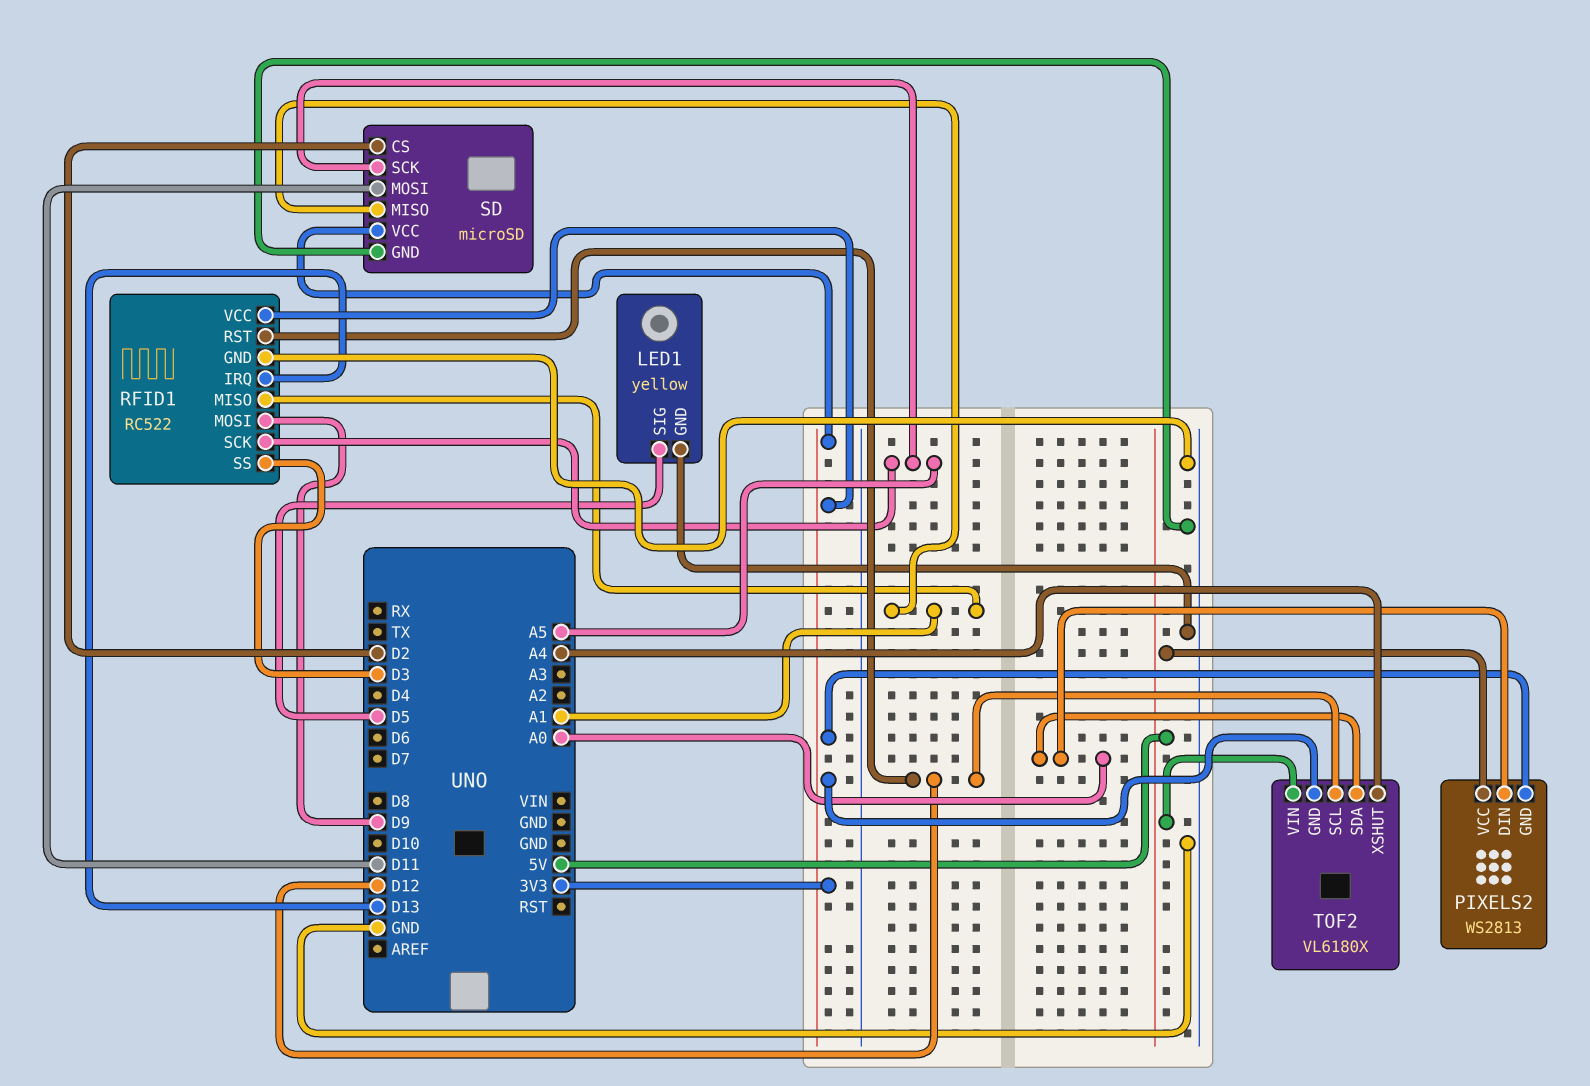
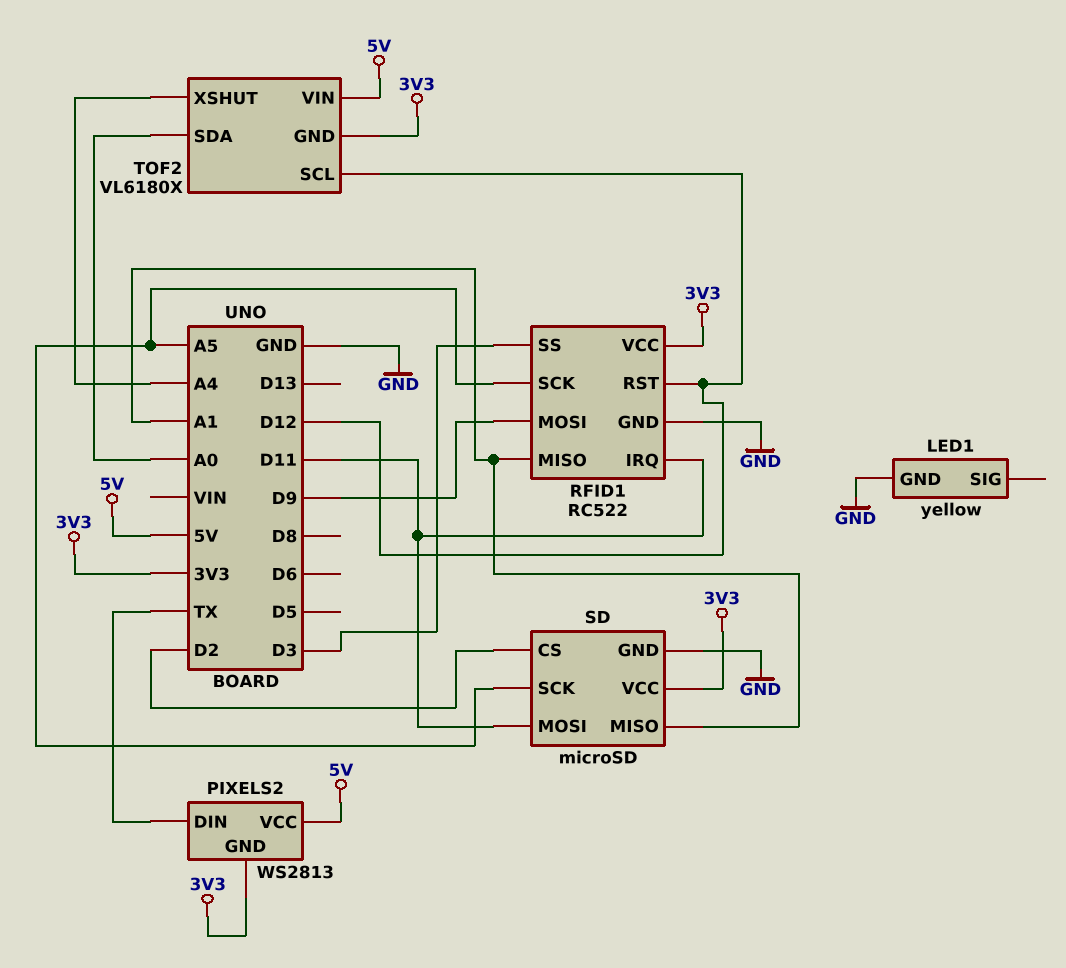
LED1 pin SIG: D5 -> none
PIXELS2 pin DIN: A0 -> TX
RFID1 pin IRQ: D13 -> D11

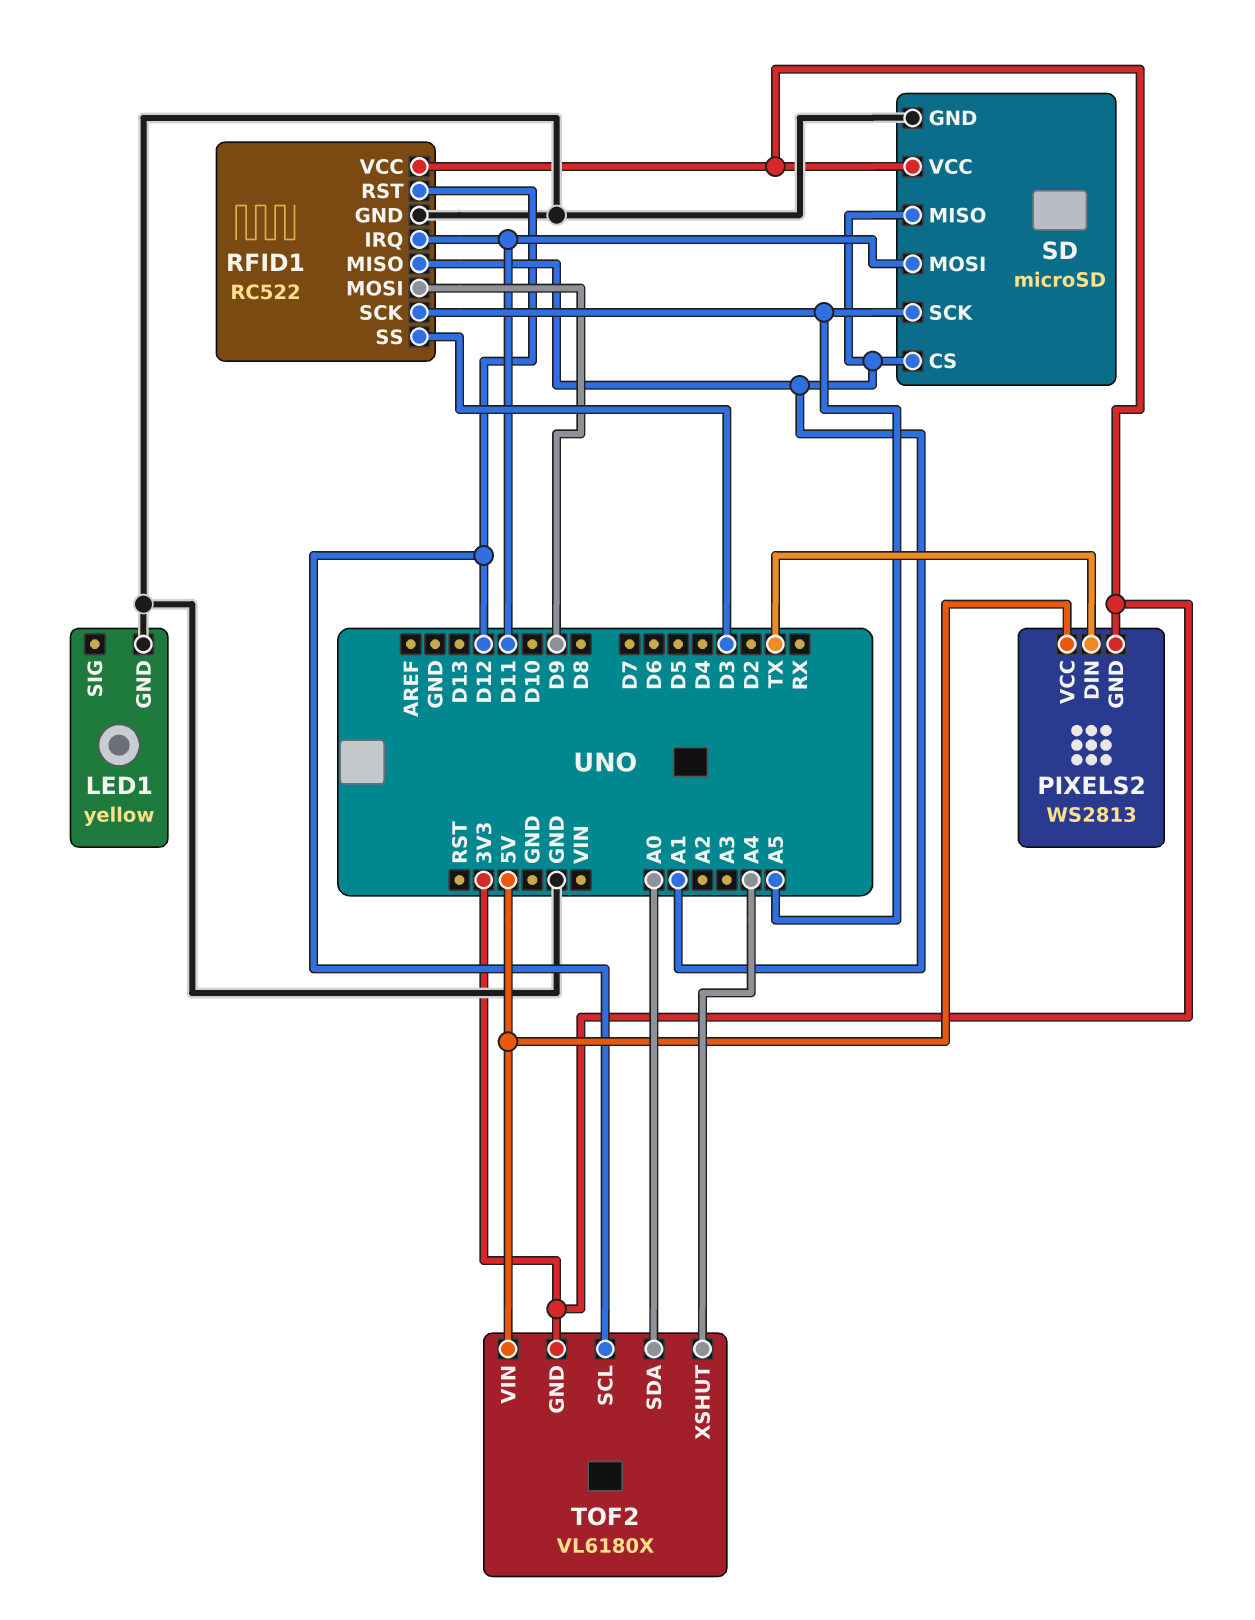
SD pin CS: D2 -> A1

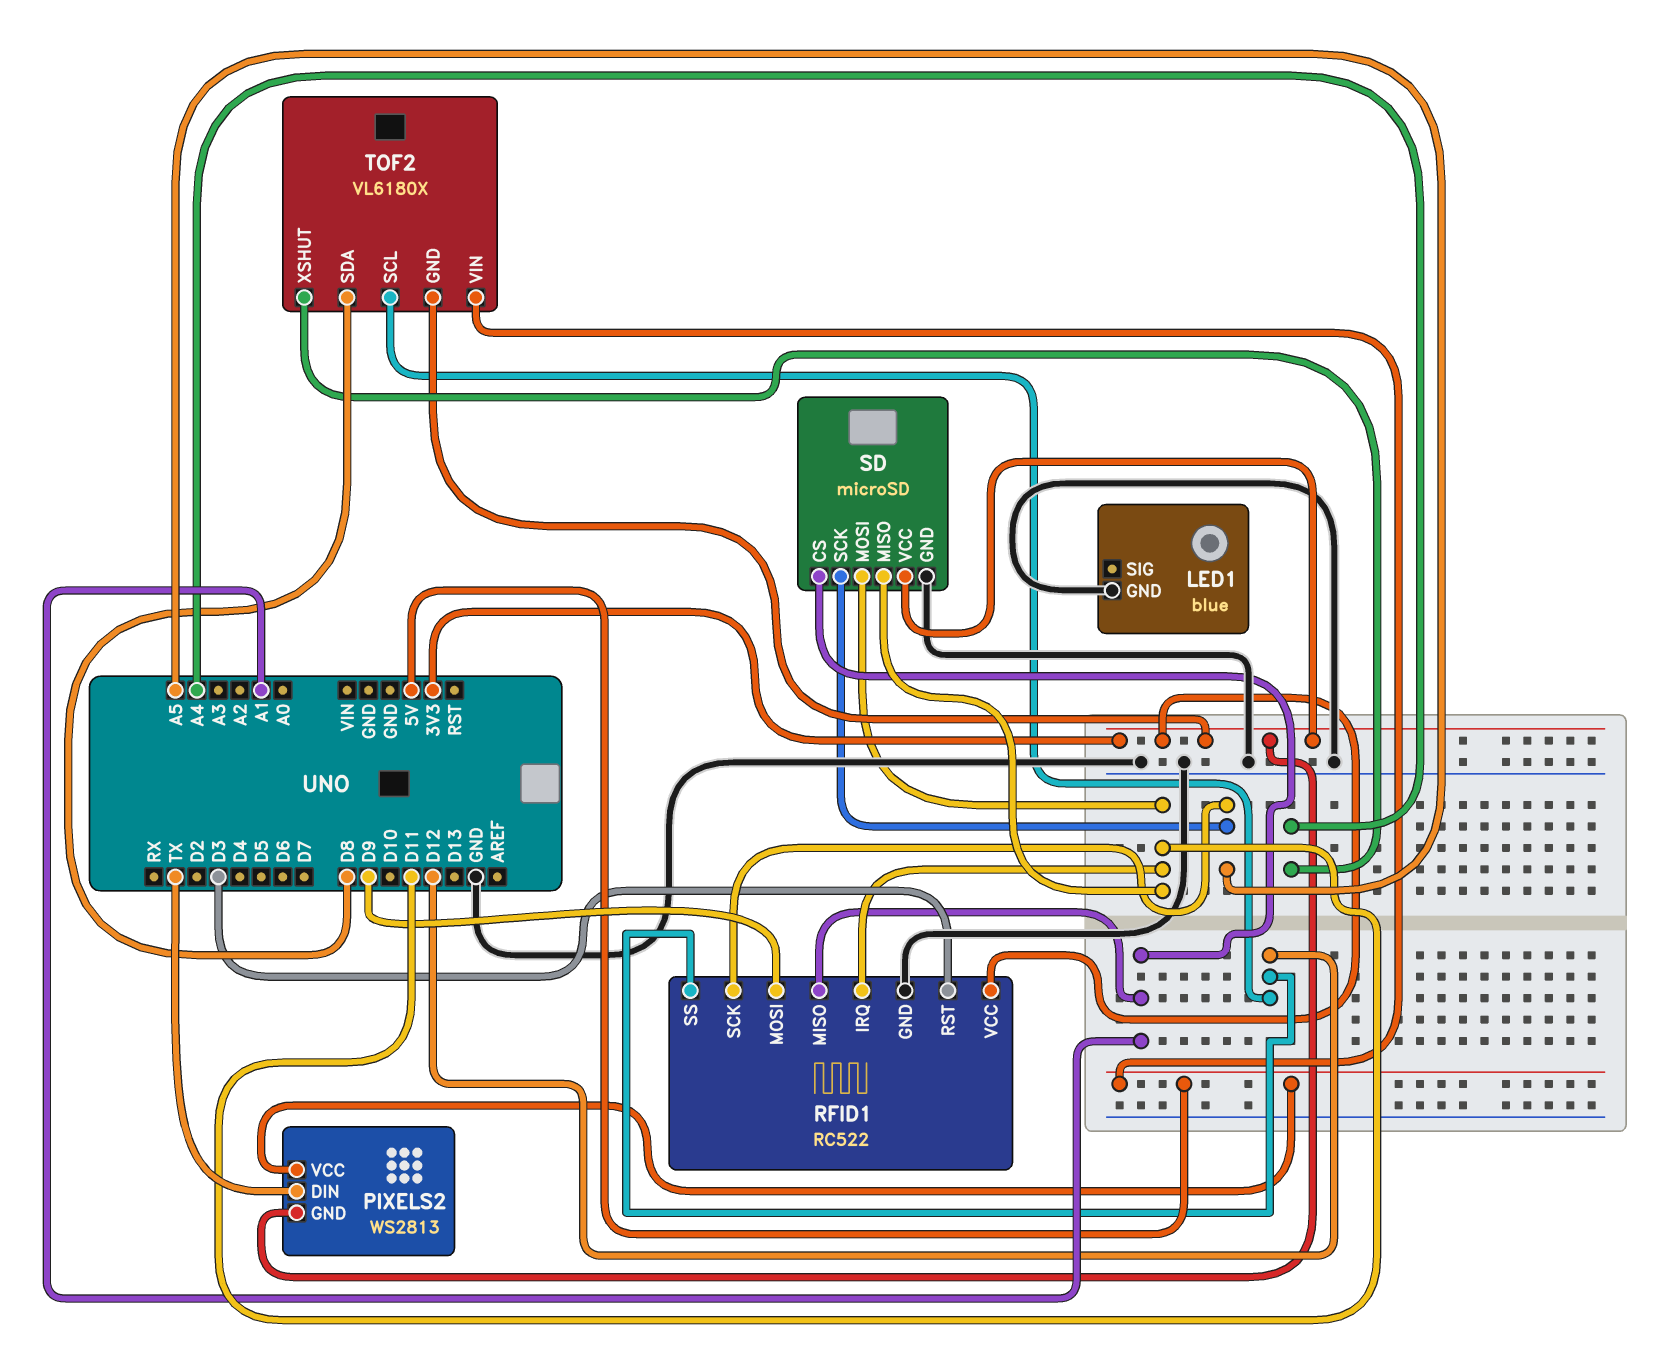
LED1: yellow -> blue
RFID1 pin RST: D12 -> D3
RFID1 pin SS: D3 -> D12
SD pin MISO: A1 -> D11
TOF2 pin SDA: A0 -> D8

